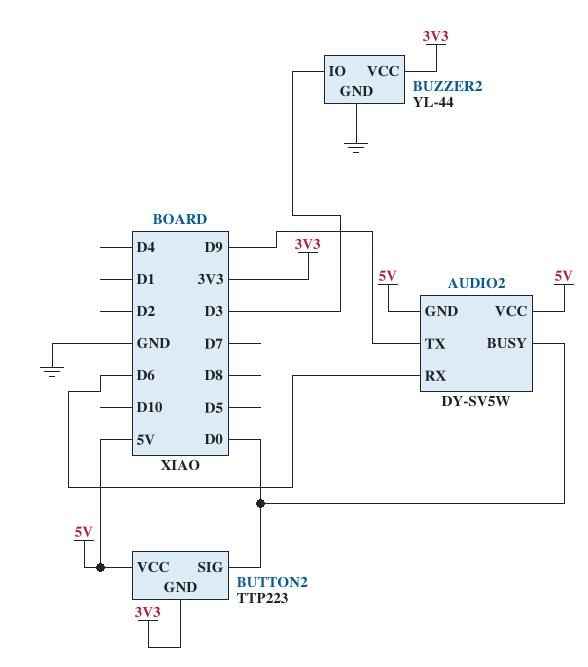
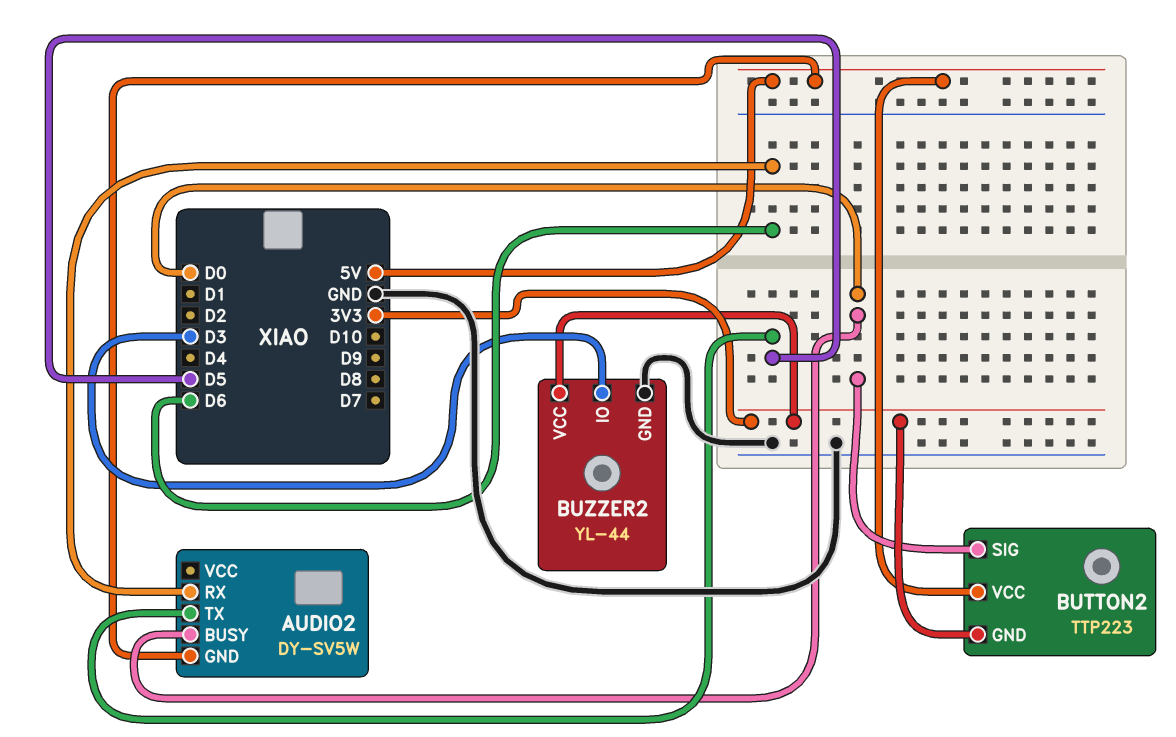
AUDIO2 pin TX: D9 -> D5
AUDIO2 pin VCC: 5V -> none

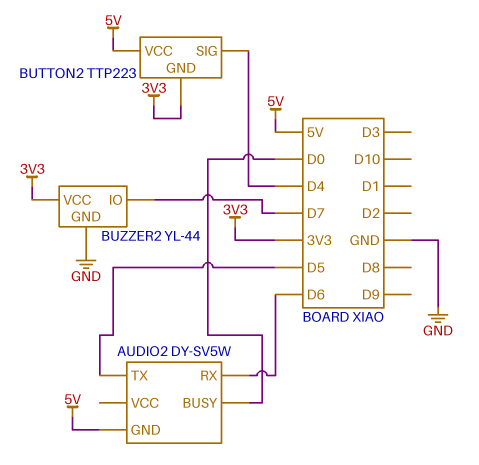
BUTTON2 pin SIG: D0 -> D4
BUZZER2 pin IO: D3 -> D7

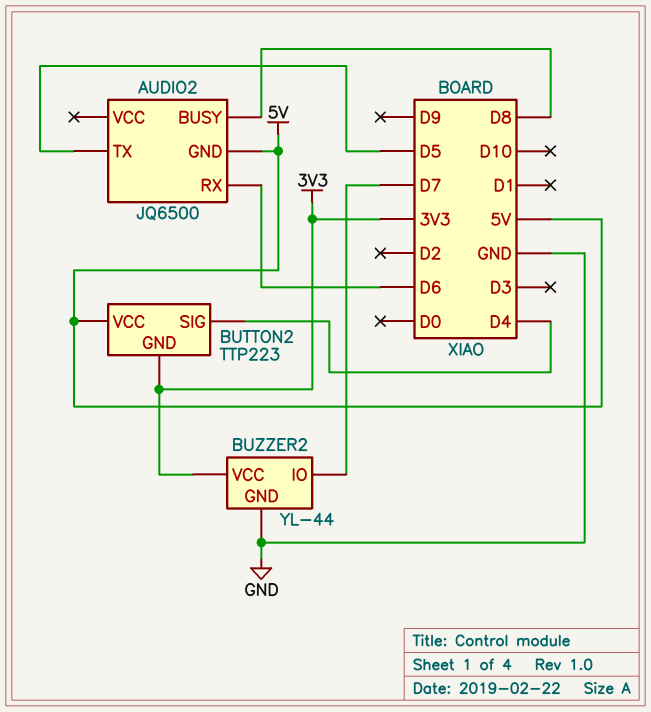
AUDIO2: DY-SV5W -> JQ6500
AUDIO2 pin BUSY: D0 -> D8

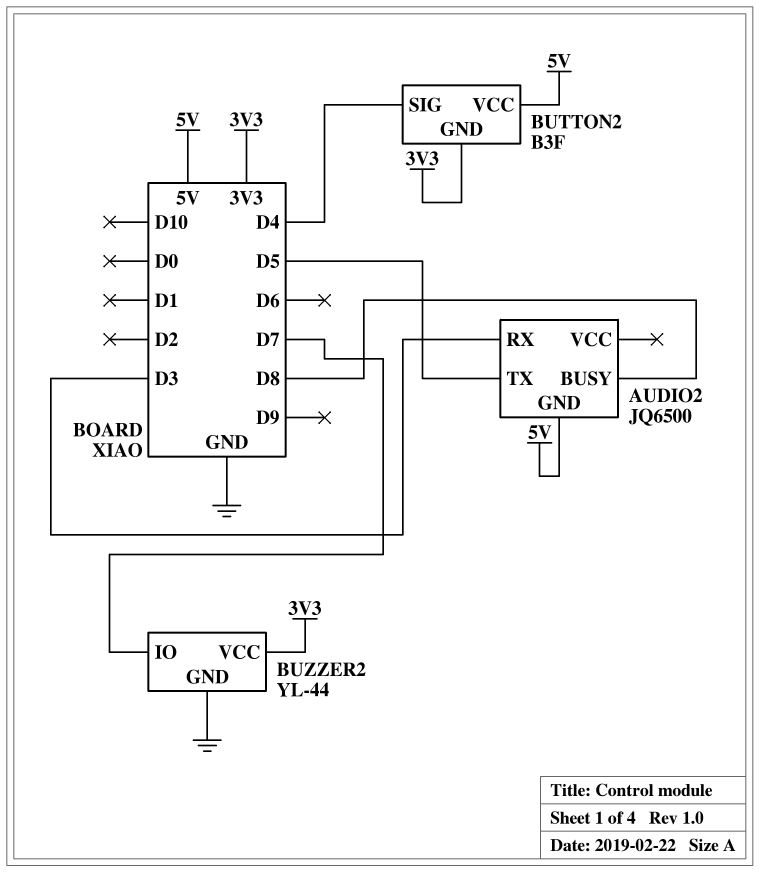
AUDIO2 pin RX: D6 -> D3
BUTTON2: TTP223 -> B3F

